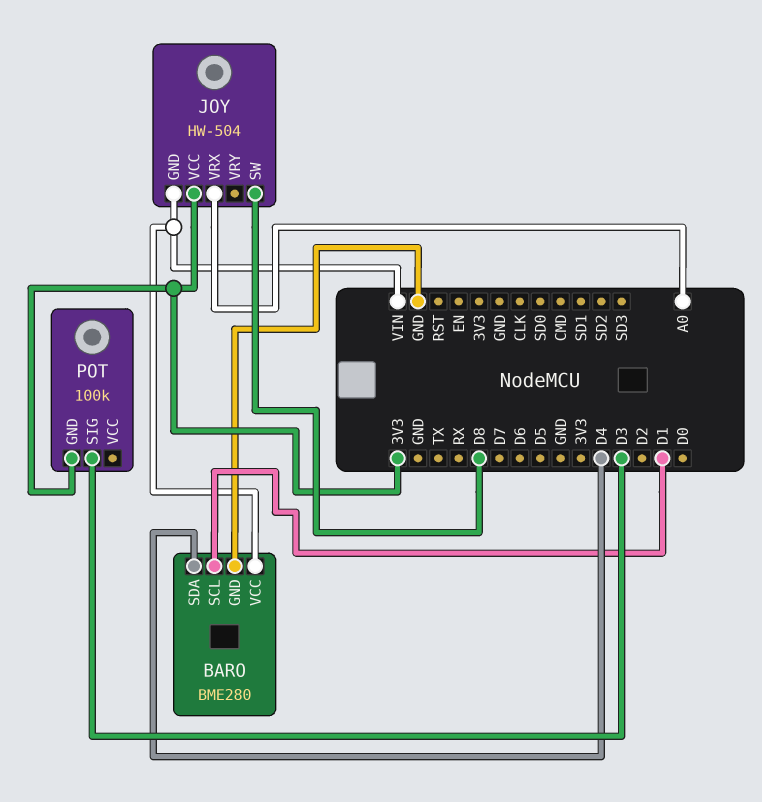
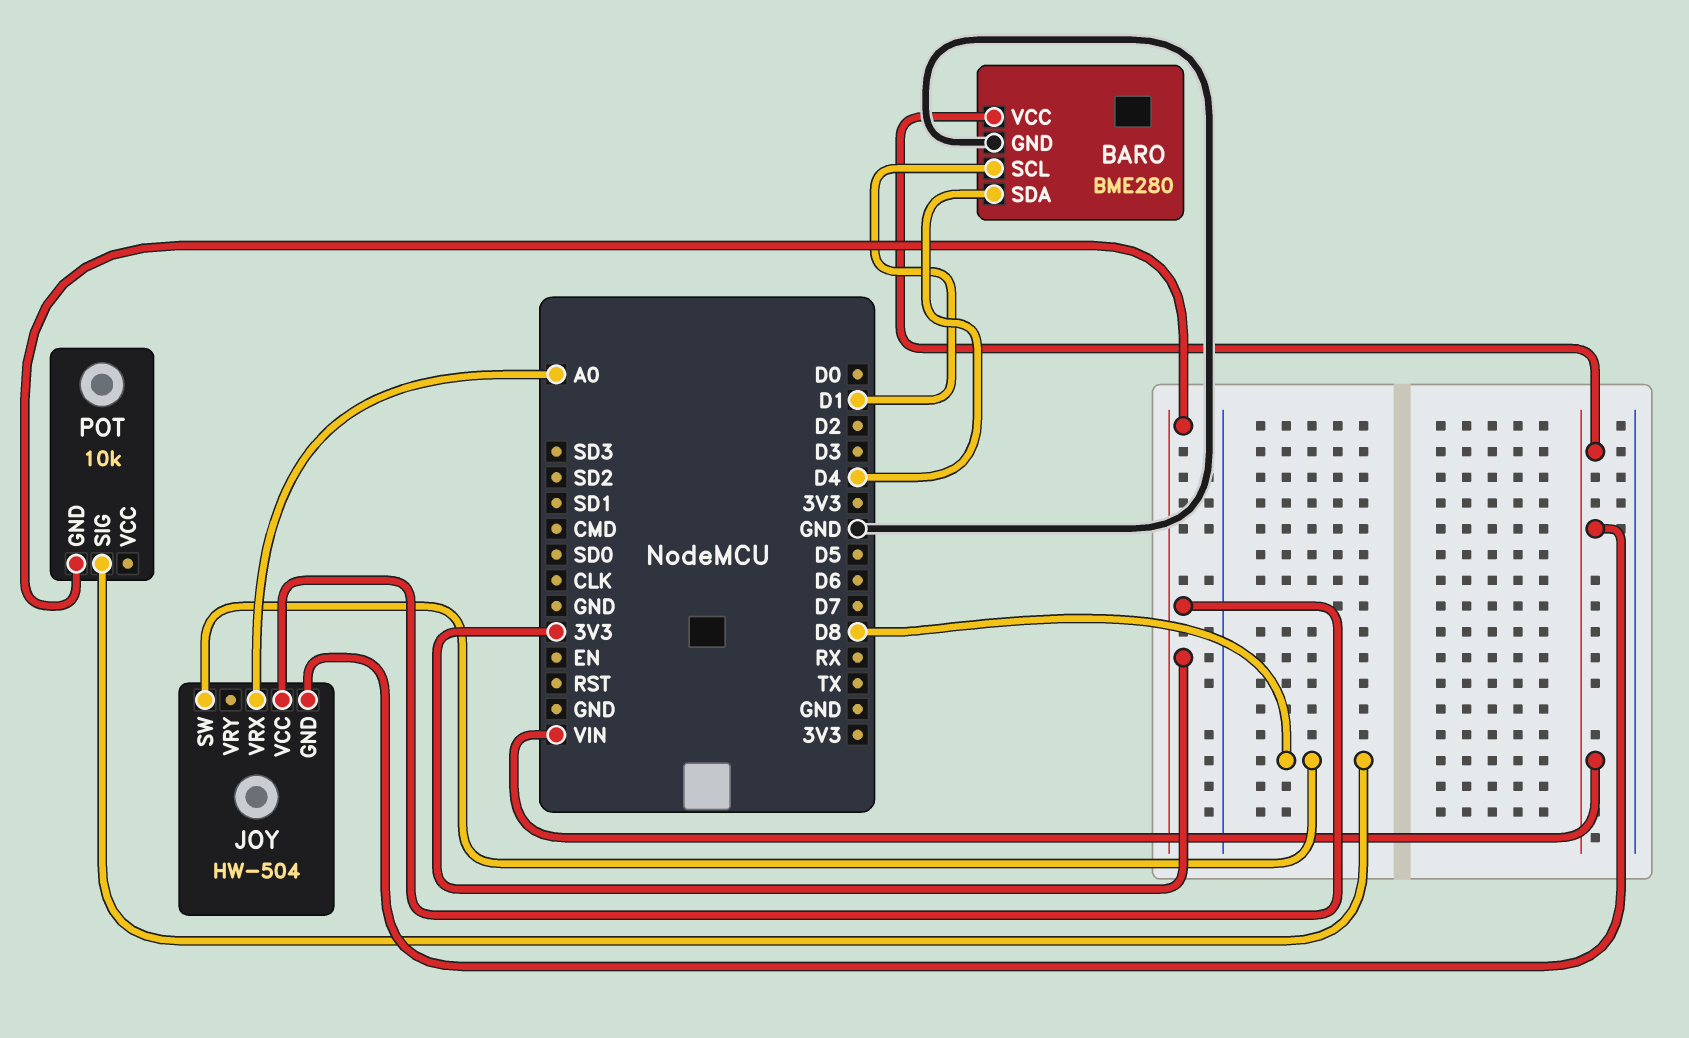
POT: 100k -> 10k
POT pin SIG: D3 -> D8

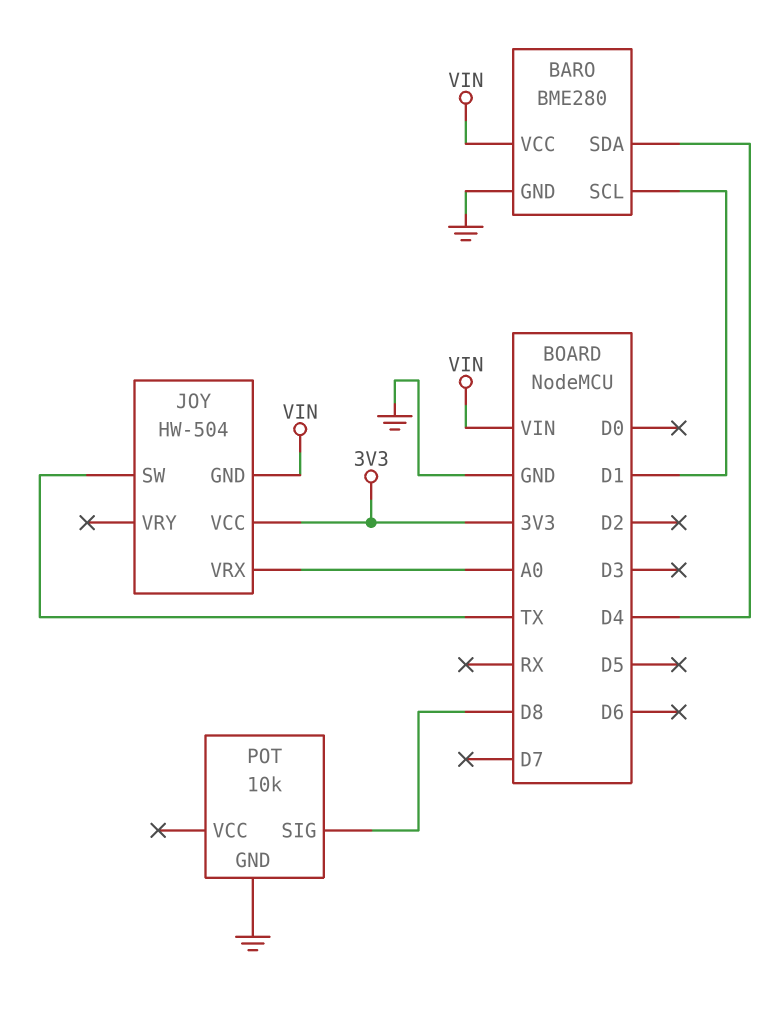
JOY pin SW: D8 -> TX
POT pin GND: 3V3 -> GND

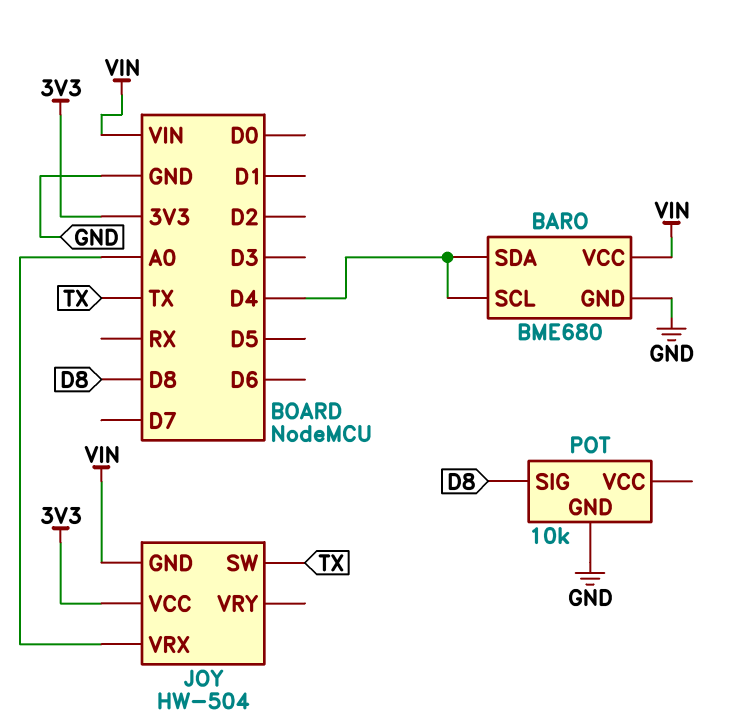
BARO: BME280 -> BME680
BARO pin SCL: D1 -> D4

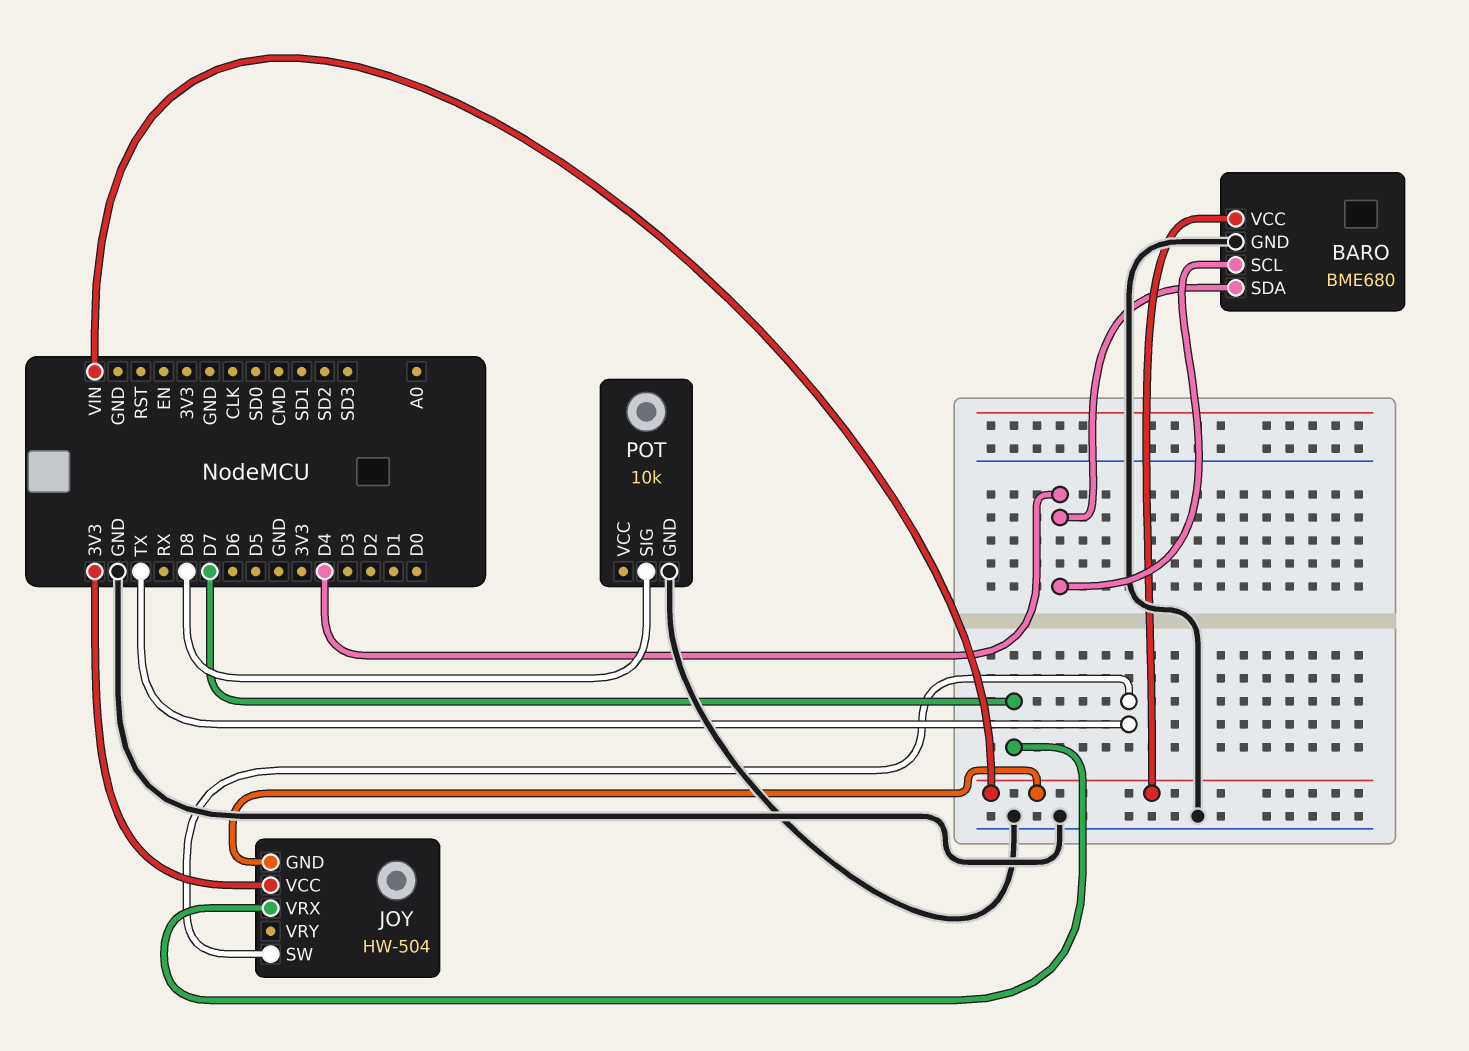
JOY pin VRX: A0 -> D7

